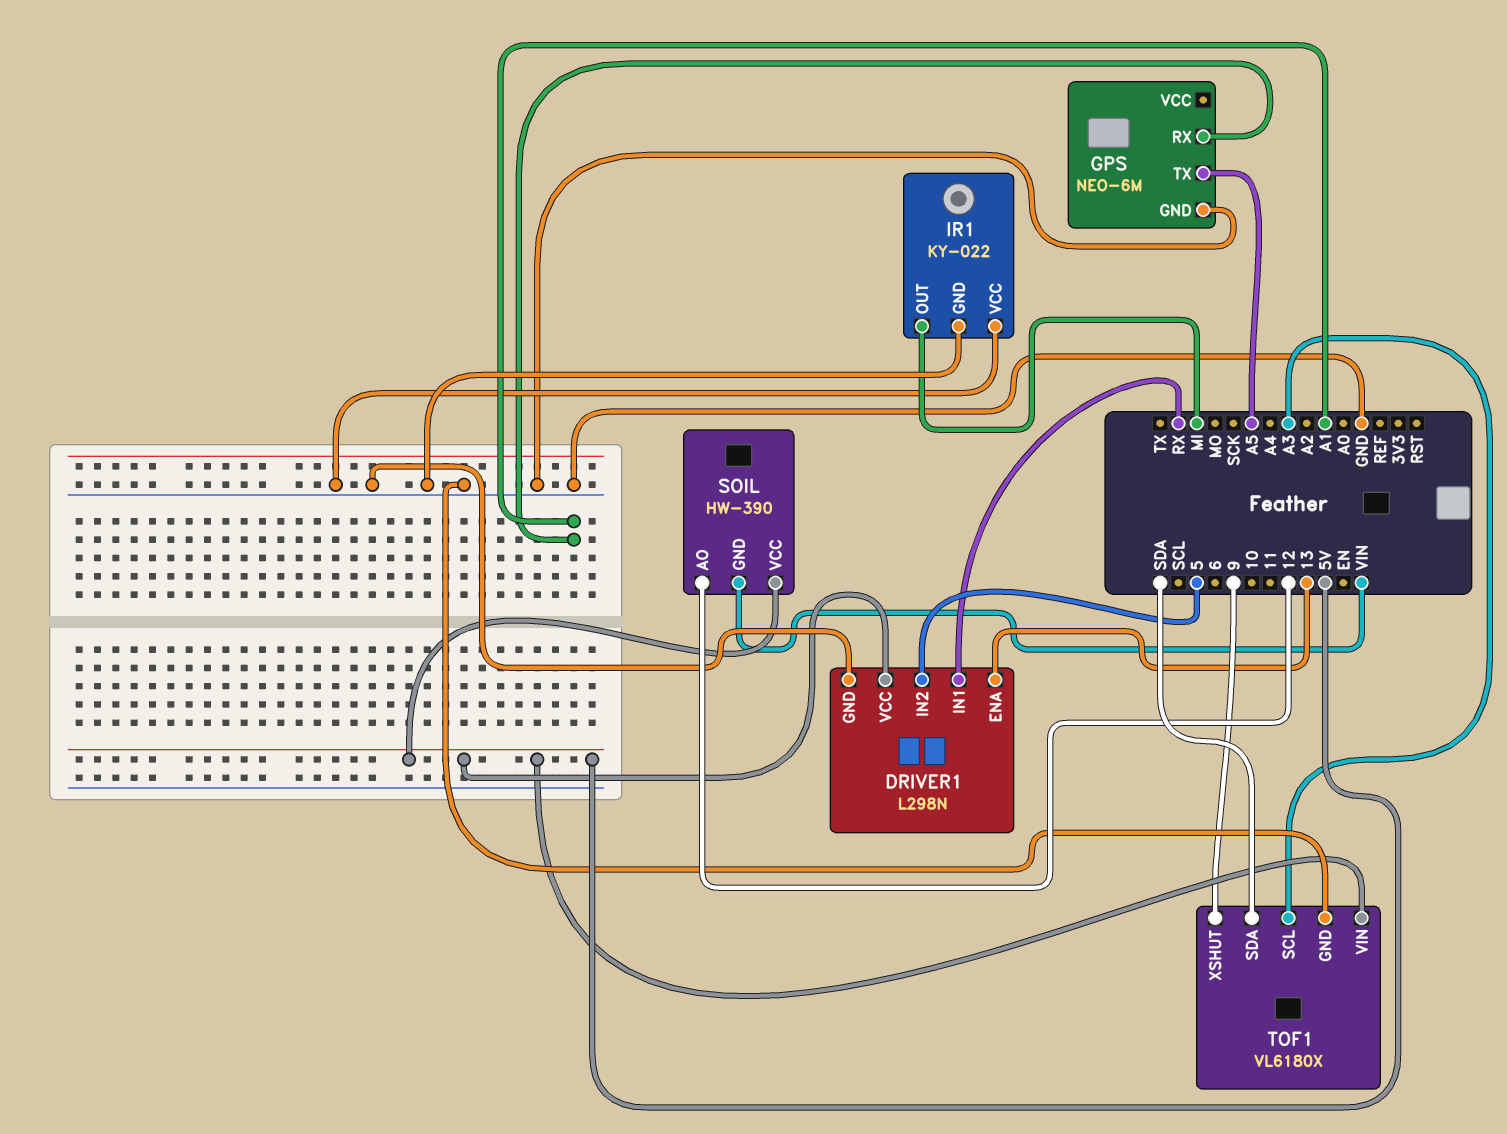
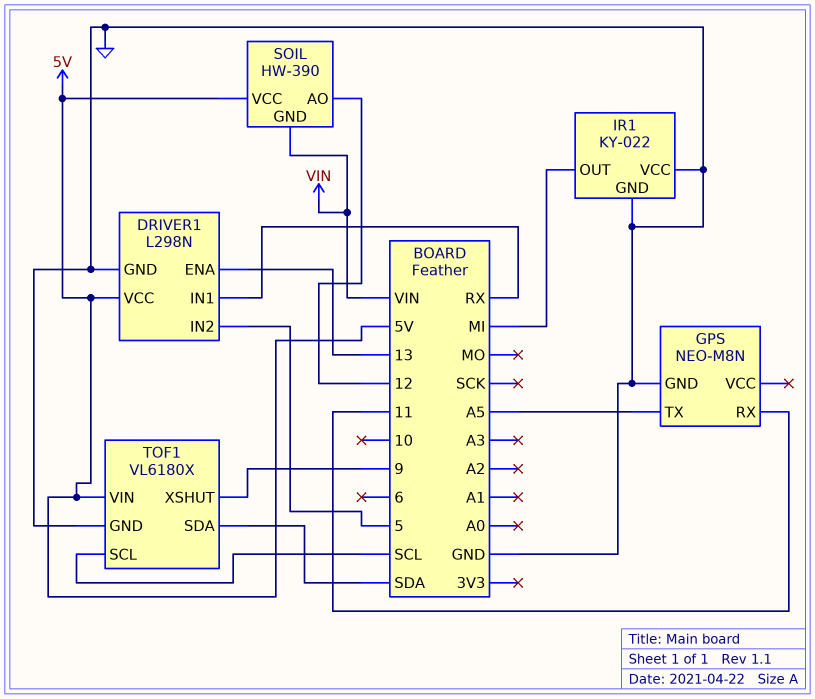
GPS: NEO-6M -> NEO-M8N
GPS pin RX: A1 -> 11
TOF1 pin SCL: A3 -> SCL

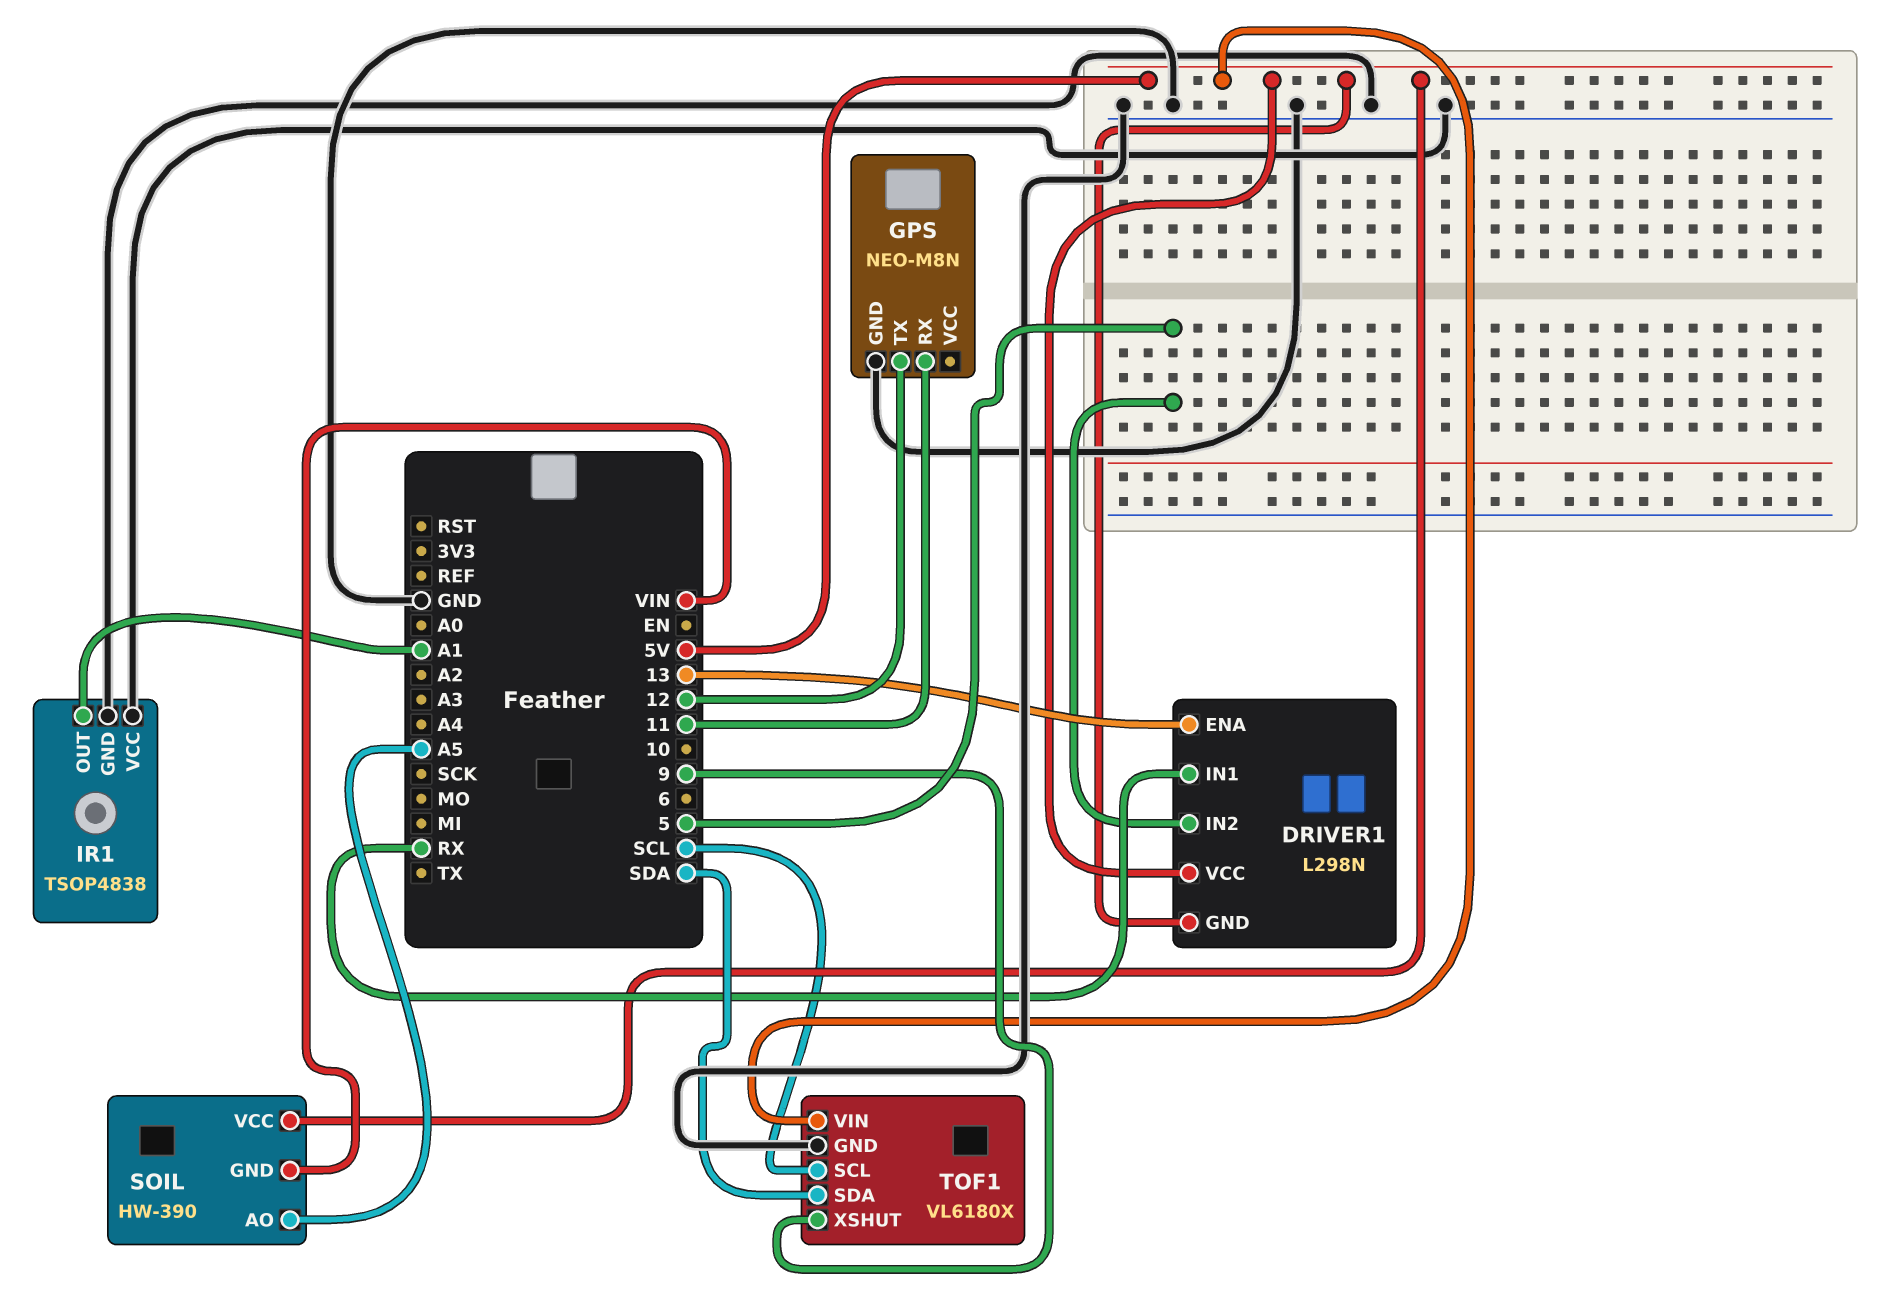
DRIVER1 pin GND: GND -> 5V
GPS pin TX: A5 -> 12
IR1: KY-022 -> TSOP4838
IR1 pin OUT: MI -> A1
SOIL pin AO: 12 -> A5

